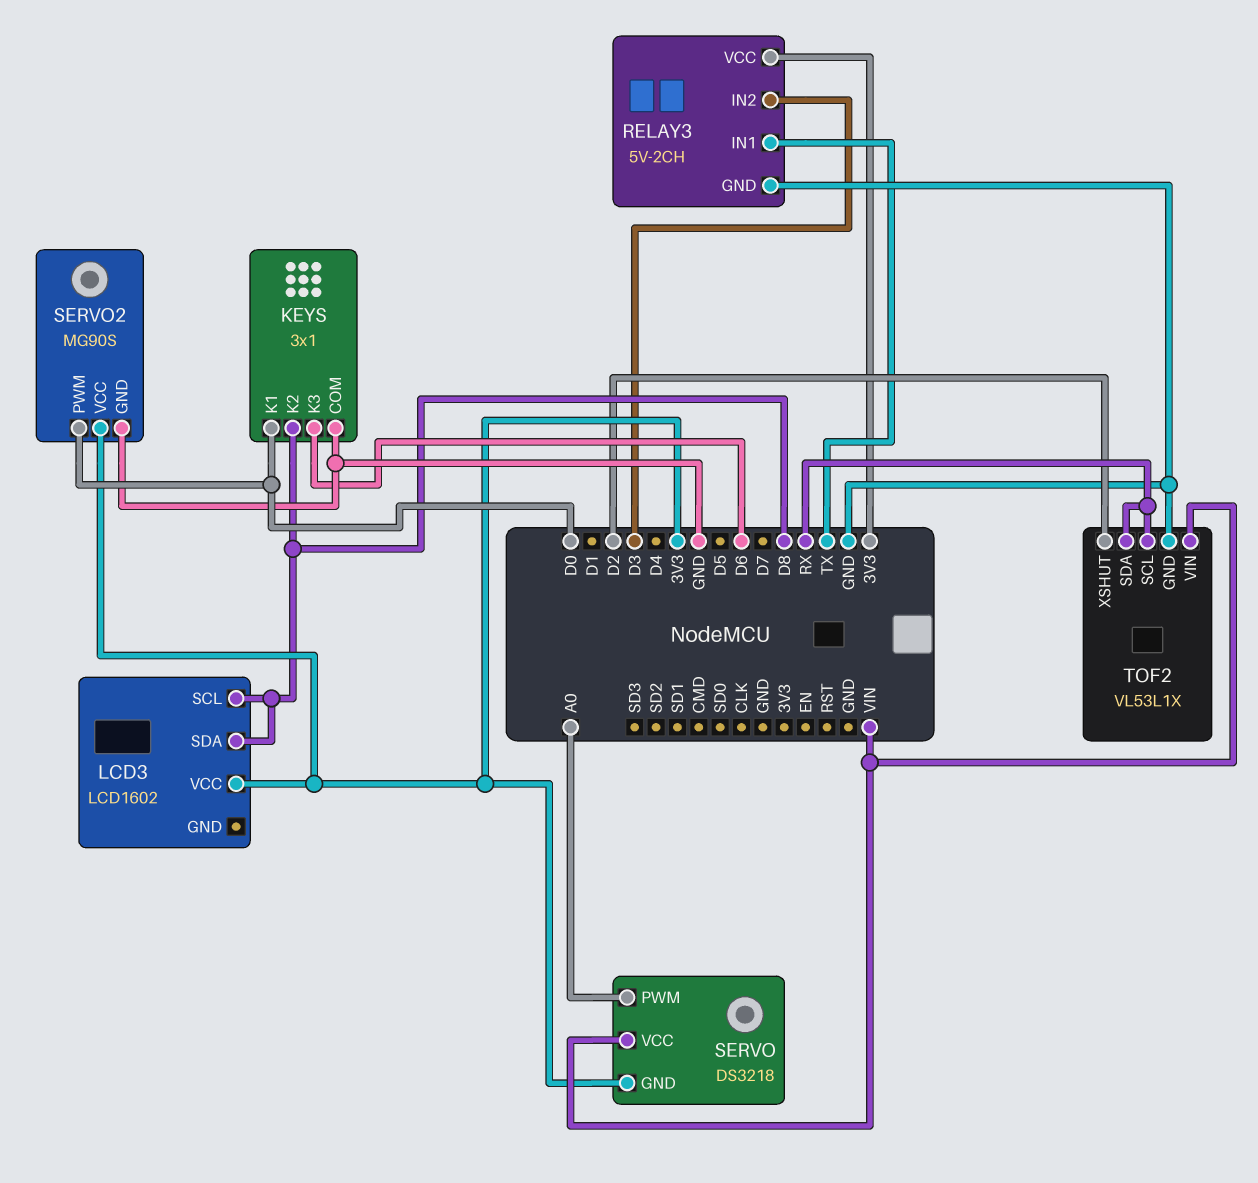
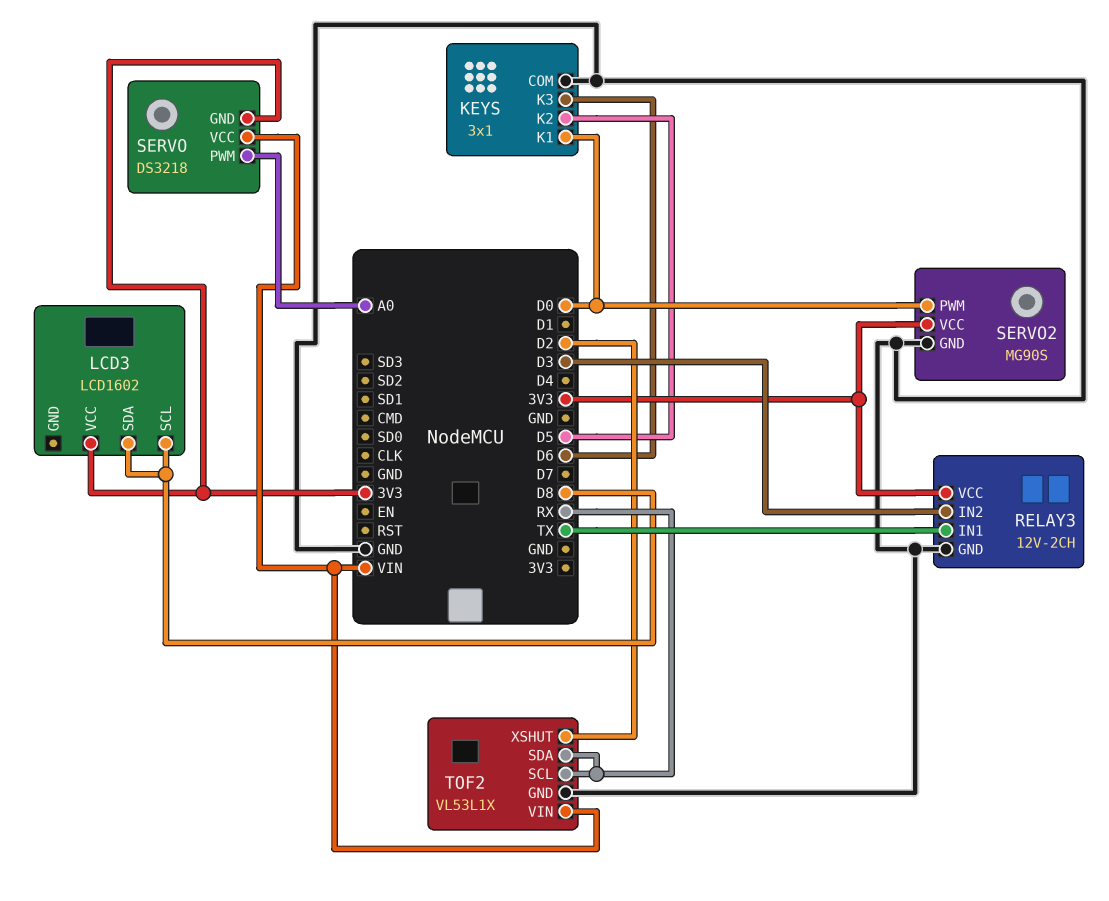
KEYS pin K2: D8 -> D5
RELAY3: 5V-2CH -> 12V-2CH

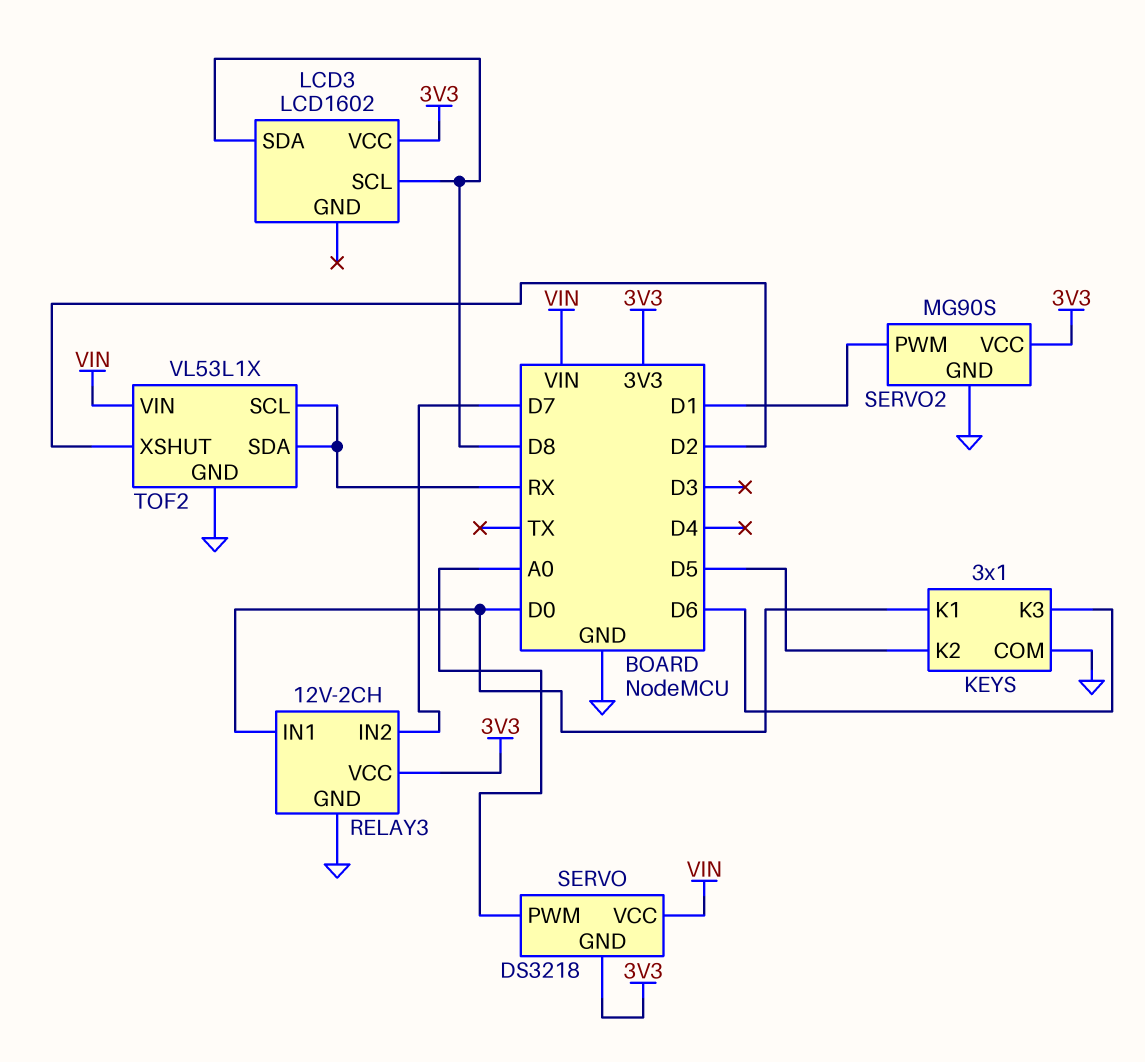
RELAY3 pin IN1: TX -> D0
RELAY3 pin IN2: D3 -> D7
SERVO2 pin PWM: D0 -> D1

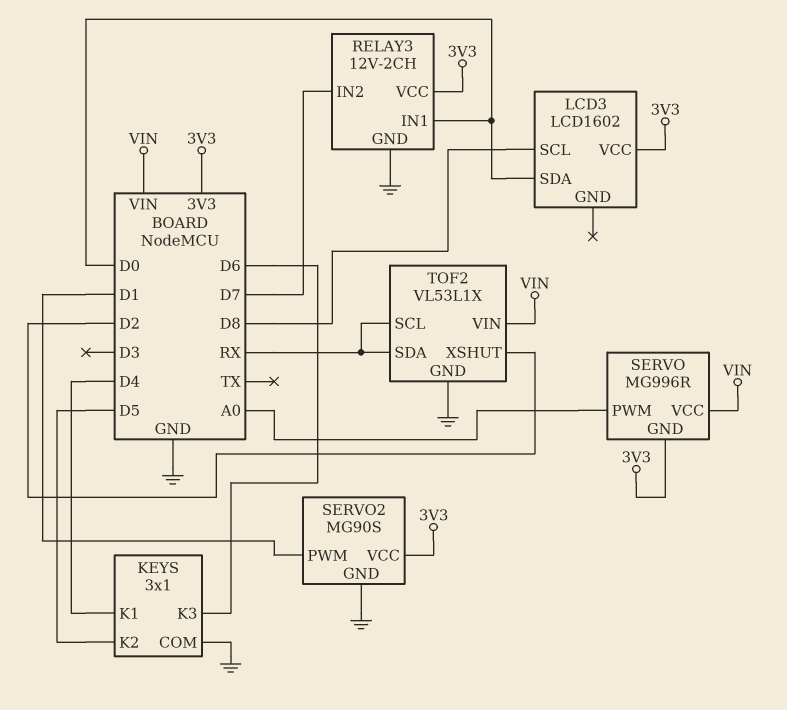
KEYS pin K1: D0 -> D4
LCD3 pin SDA: D8 -> D0
SERVO: DS3218 -> MG996R

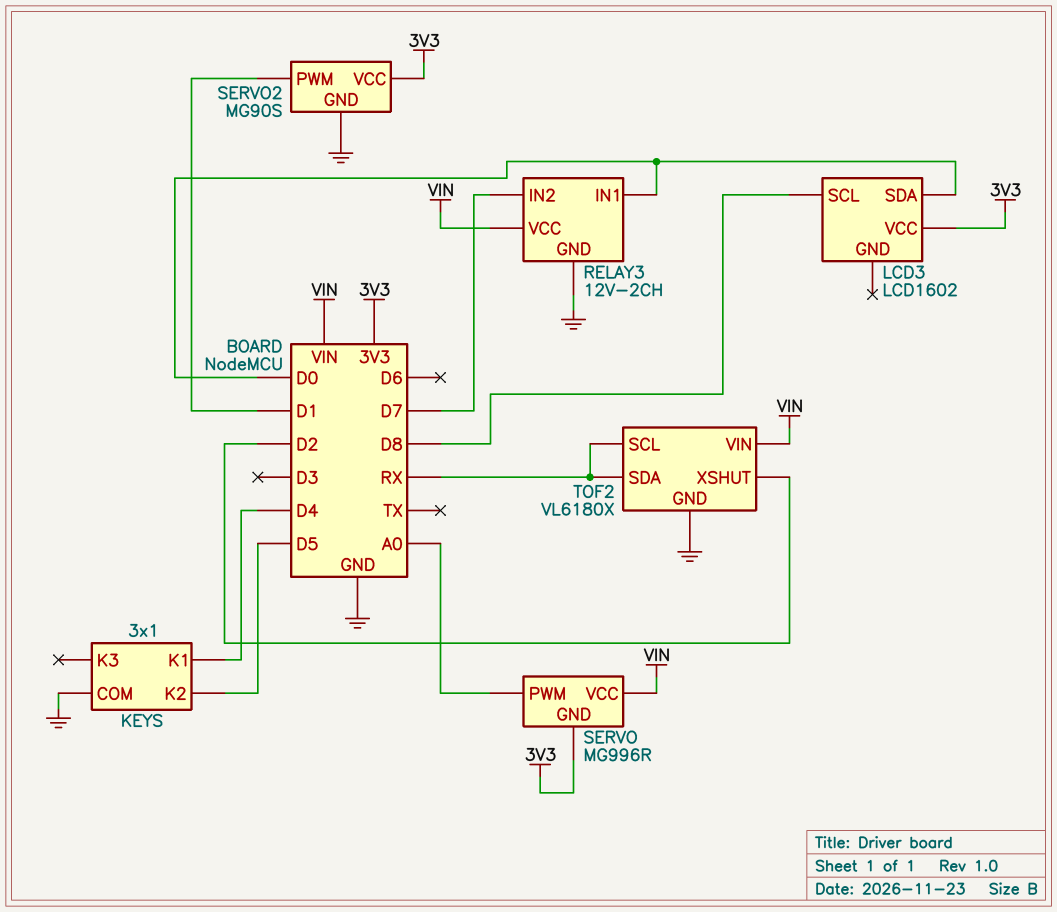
KEYS pin K3: D6 -> none
RELAY3 pin VCC: 3V3 -> VIN
TOF2: VL53L1X -> VL6180X

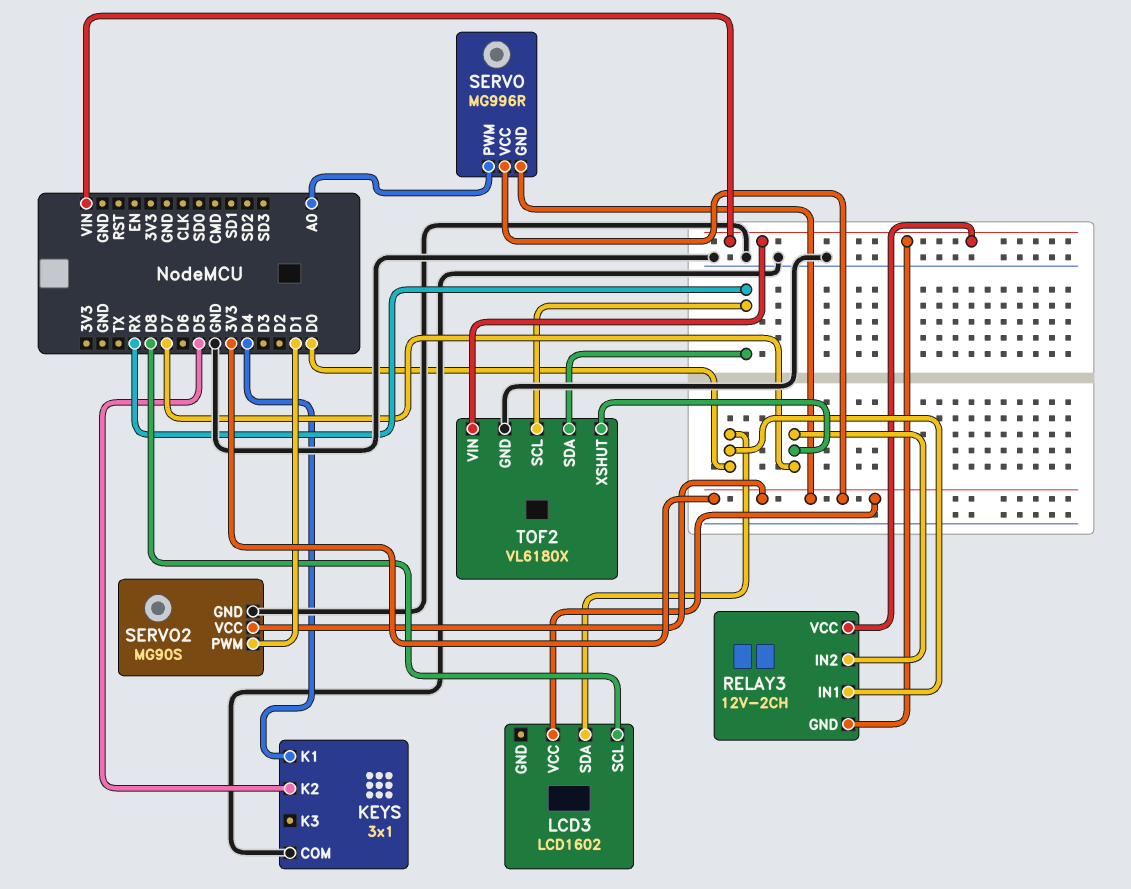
RELAY3 pin GND: GND -> VIN
SERVO pin VCC: VIN -> 3V3
TOF2 pin XSHUT: D2 -> D7

